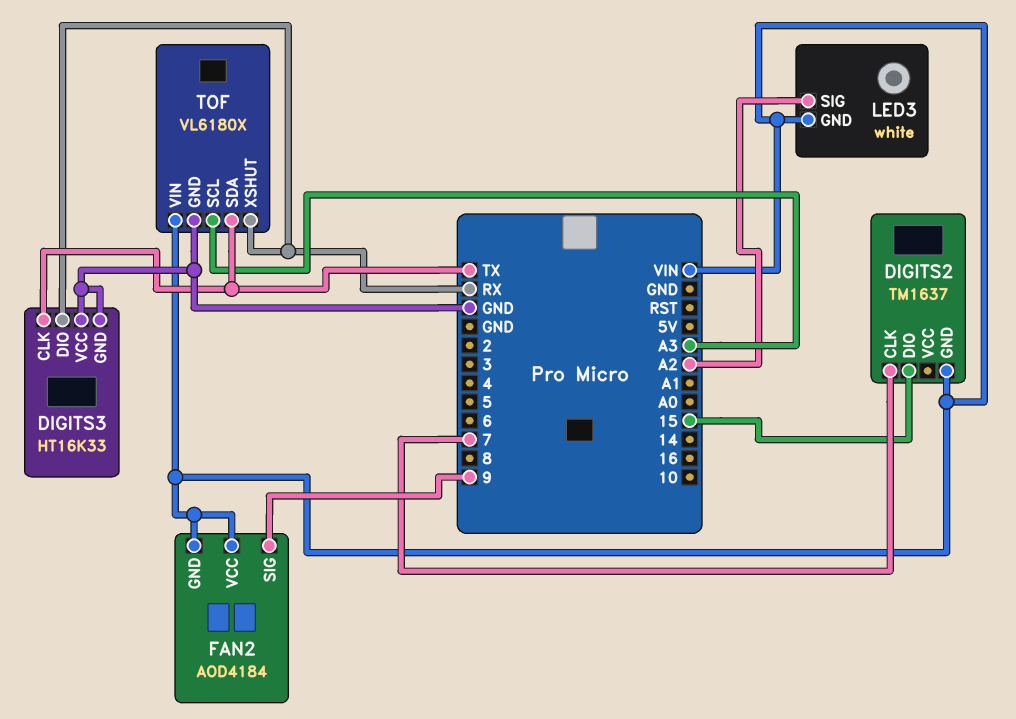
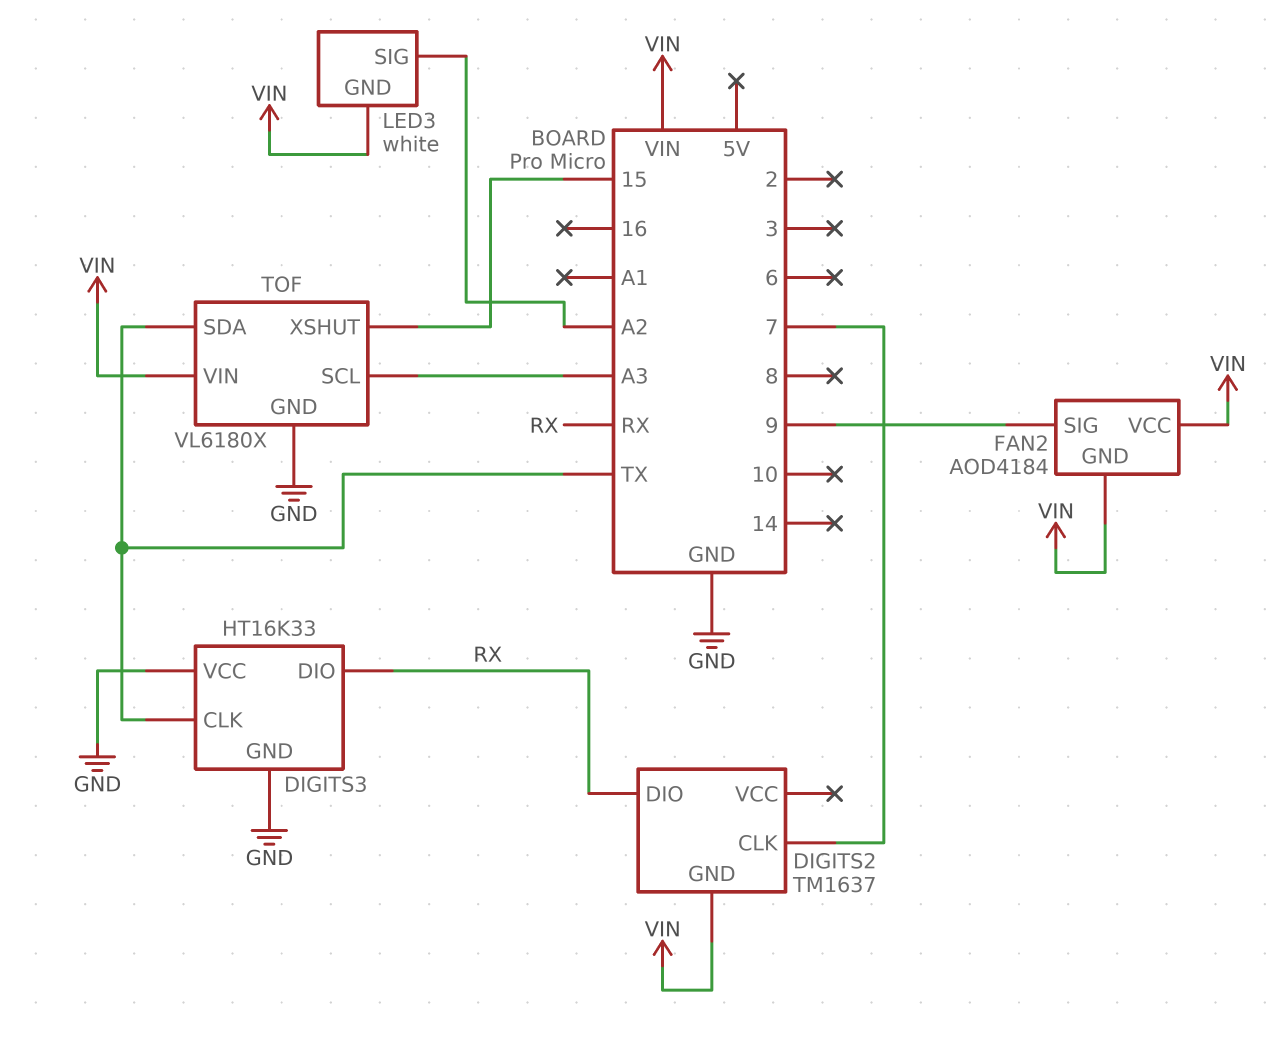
DIGITS2 pin DIO: 15 -> RX
TOF pin XSHUT: RX -> 15

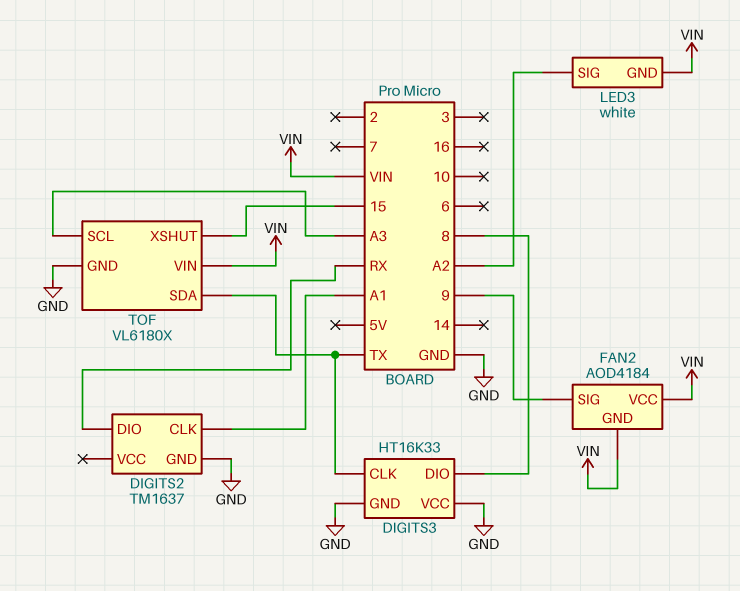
DIGITS2 pin CLK: 7 -> A1
DIGITS2 pin GND: VIN -> GND
DIGITS3 pin DIO: RX -> 8

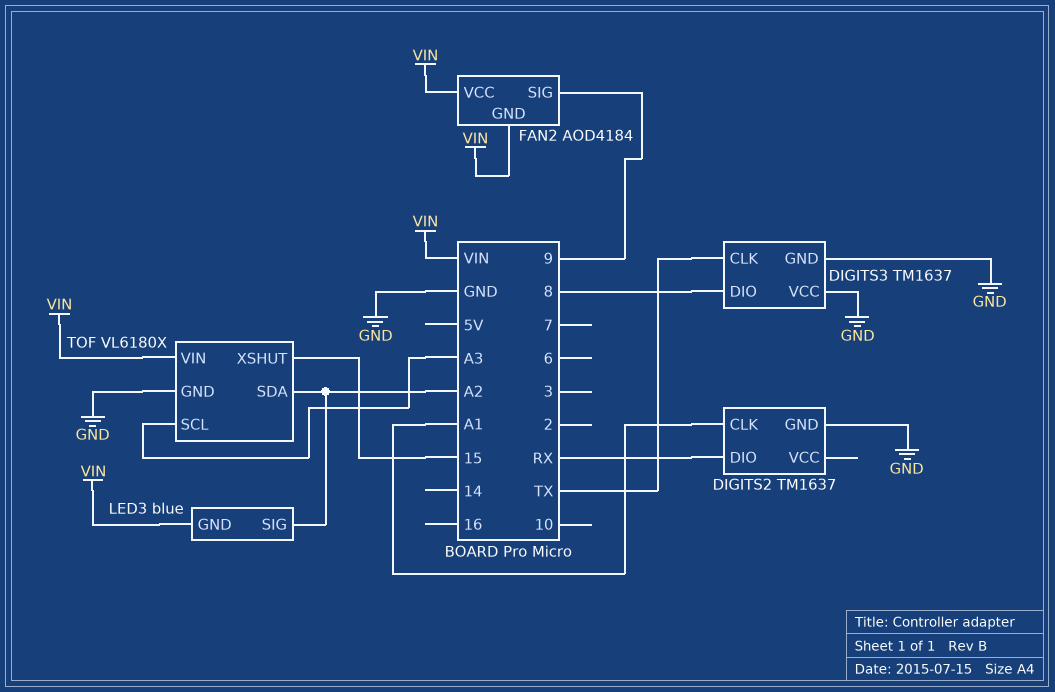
DIGITS3: HT16K33 -> TM1637
LED3: white -> blue
TOF pin SDA: TX -> A2

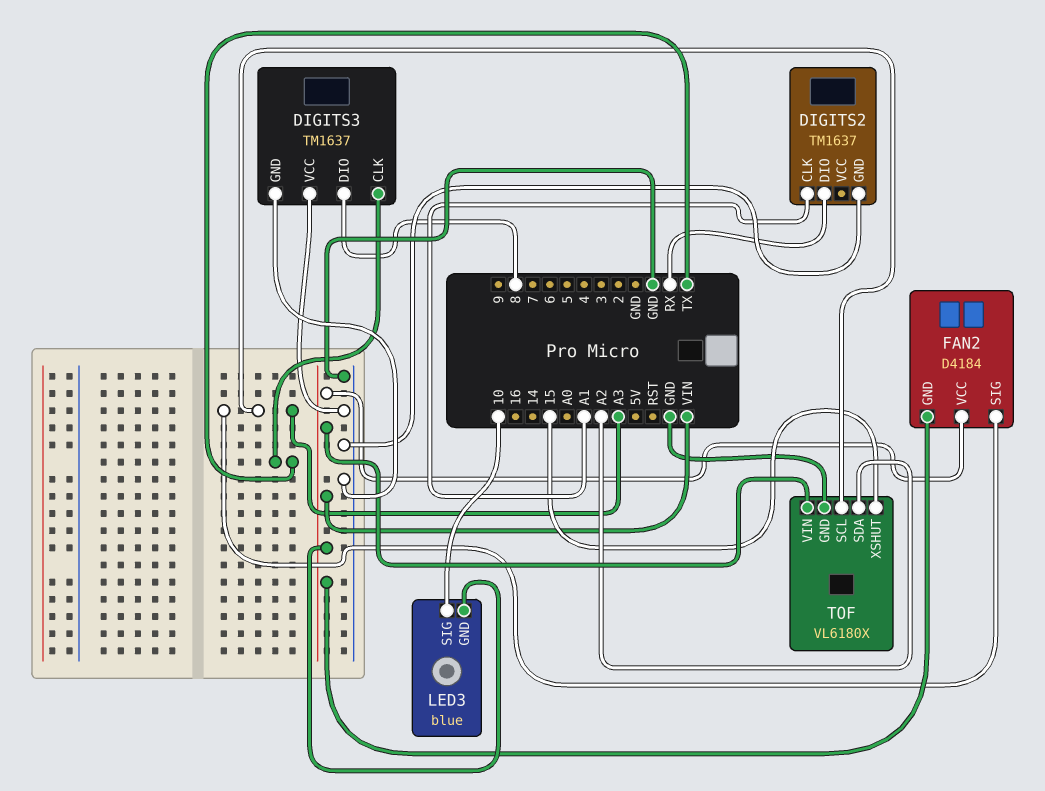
FAN2: AOD4184 -> D4184
FAN2 pin SIG: 9 -> A3
LED3 pin SIG: A2 -> 10

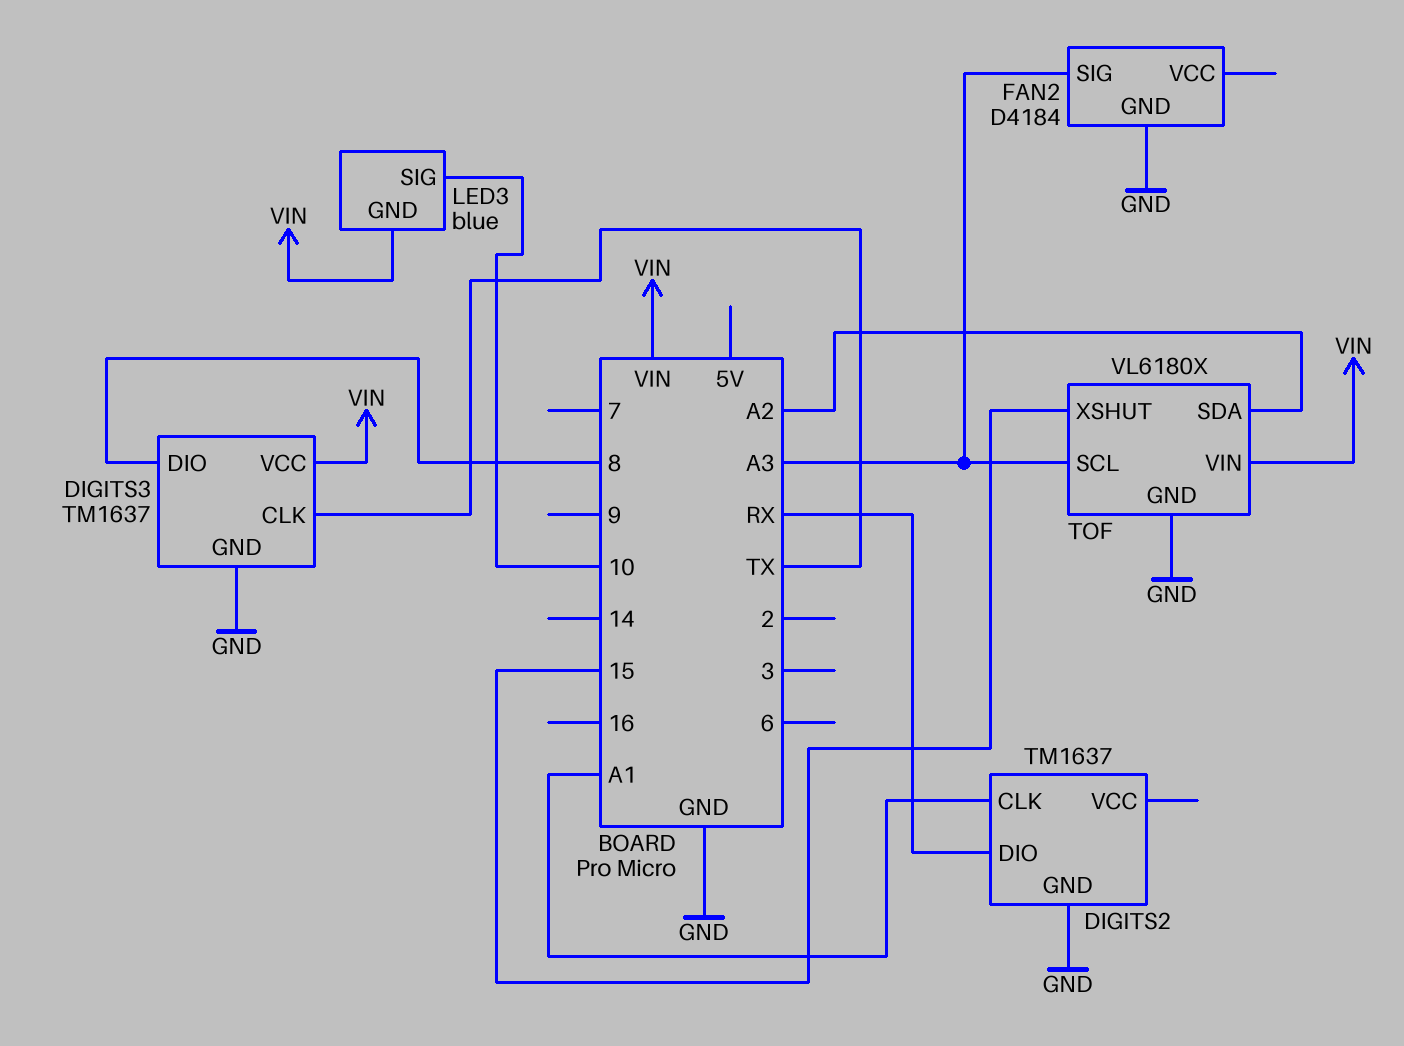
DIGITS3 pin VCC: GND -> VIN
FAN2 pin GND: VIN -> GND
FAN2 pin VCC: VIN -> none

